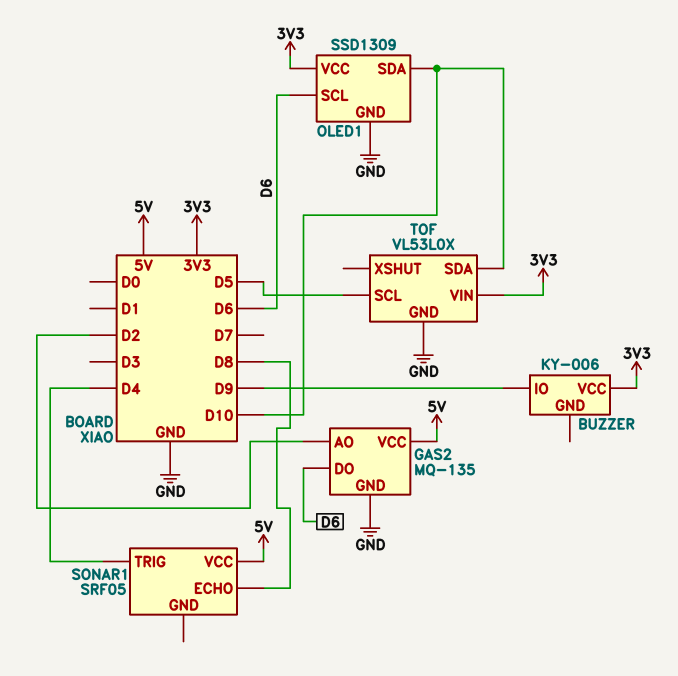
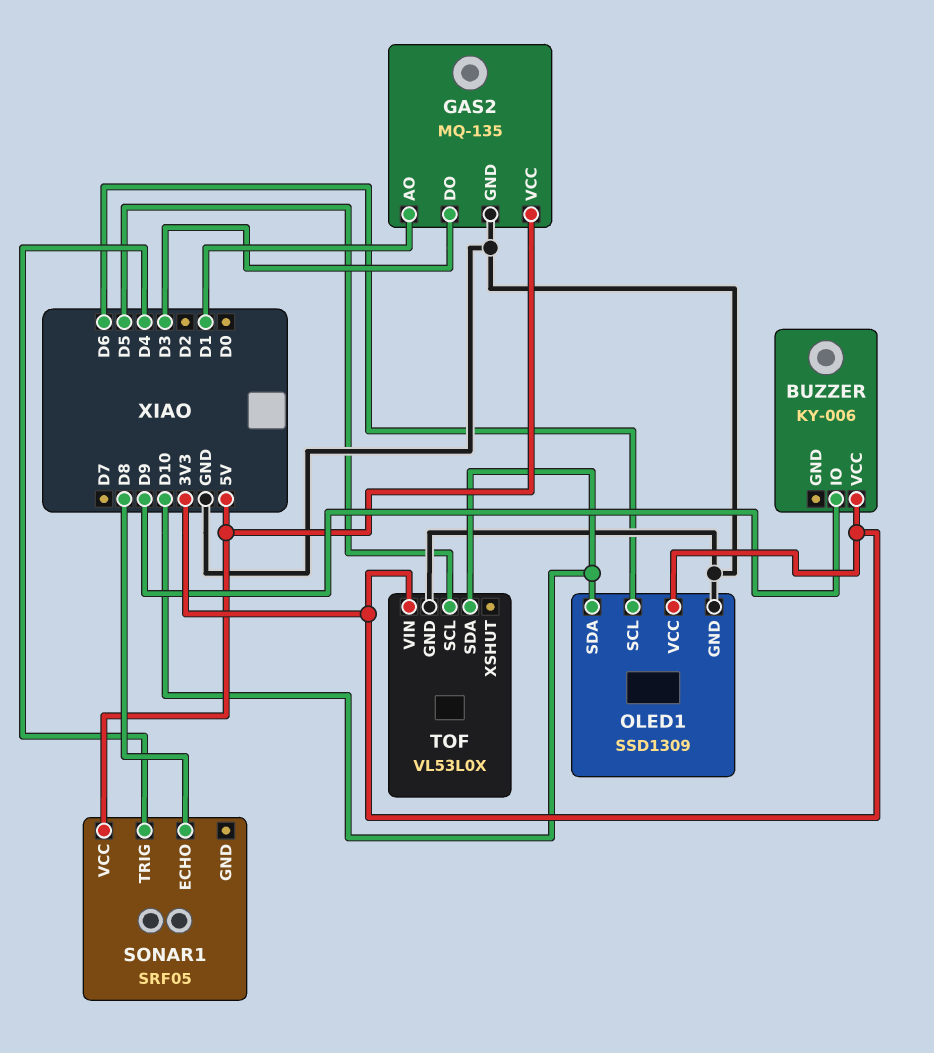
GAS2 pin AO: D2 -> D1
GAS2 pin DO: D6 -> D3

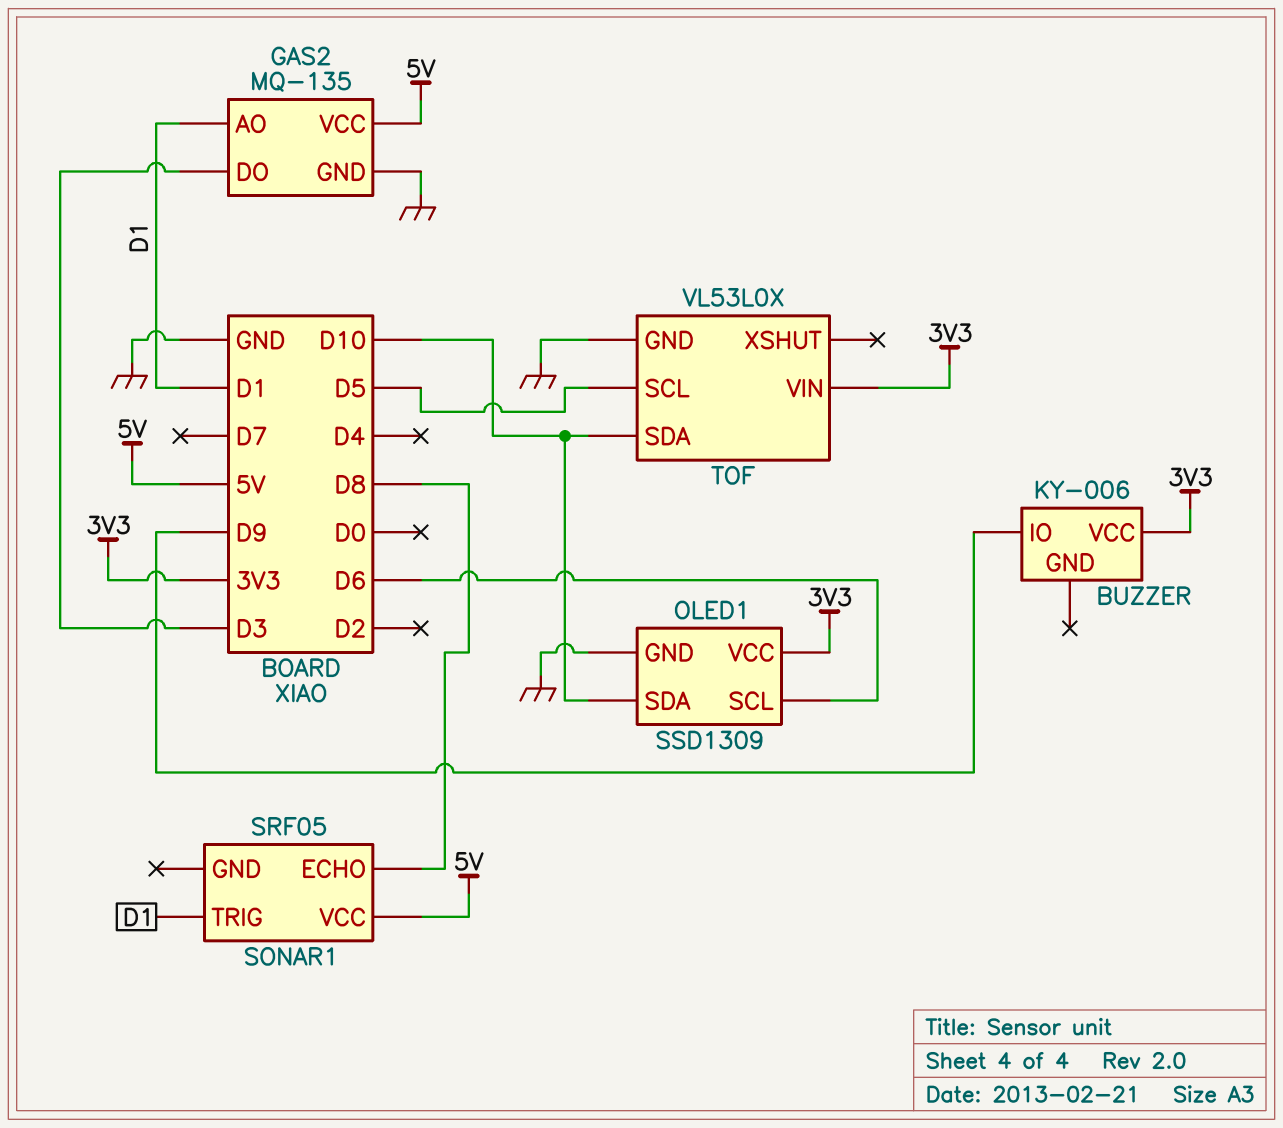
SONAR1 pin TRIG: D4 -> D1

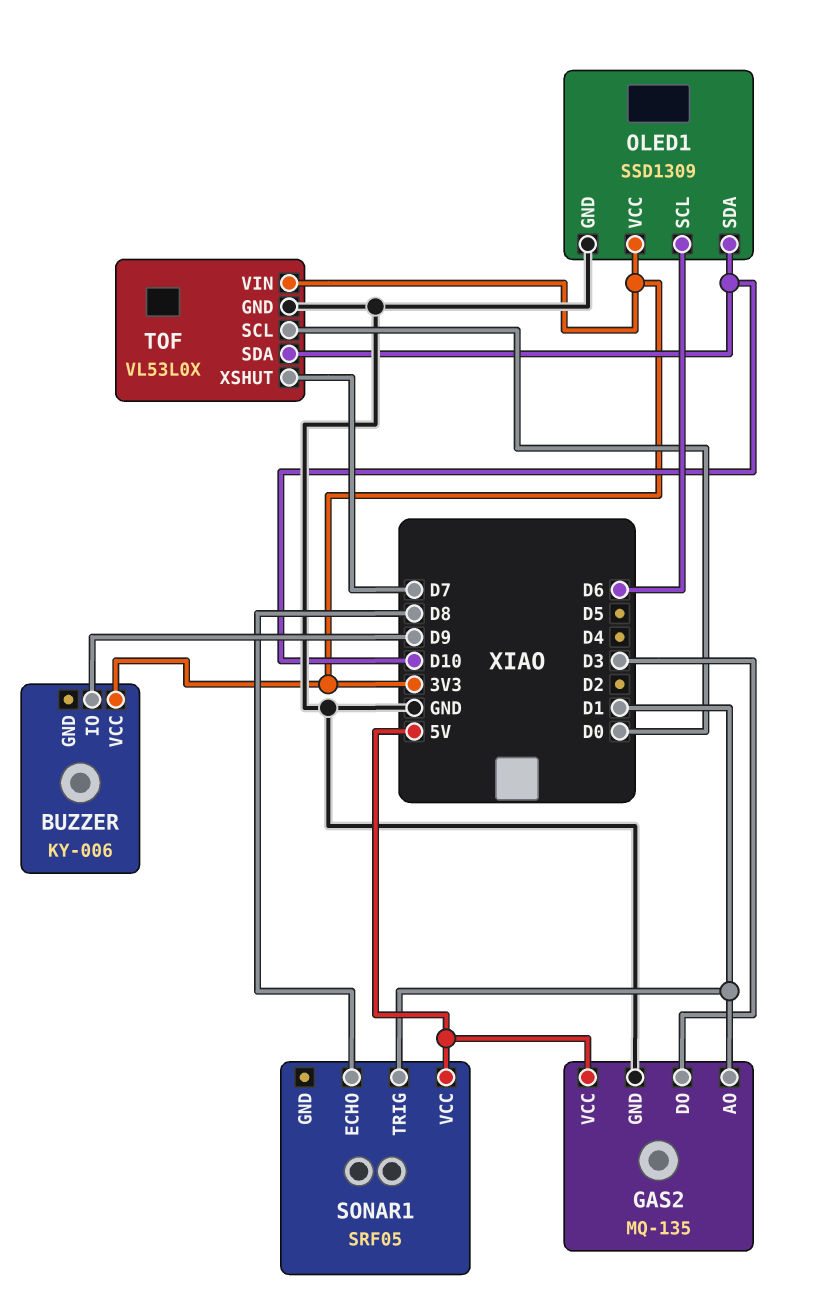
TOF pin SCL: D5 -> D0
TOF pin XSHUT: none -> D7

